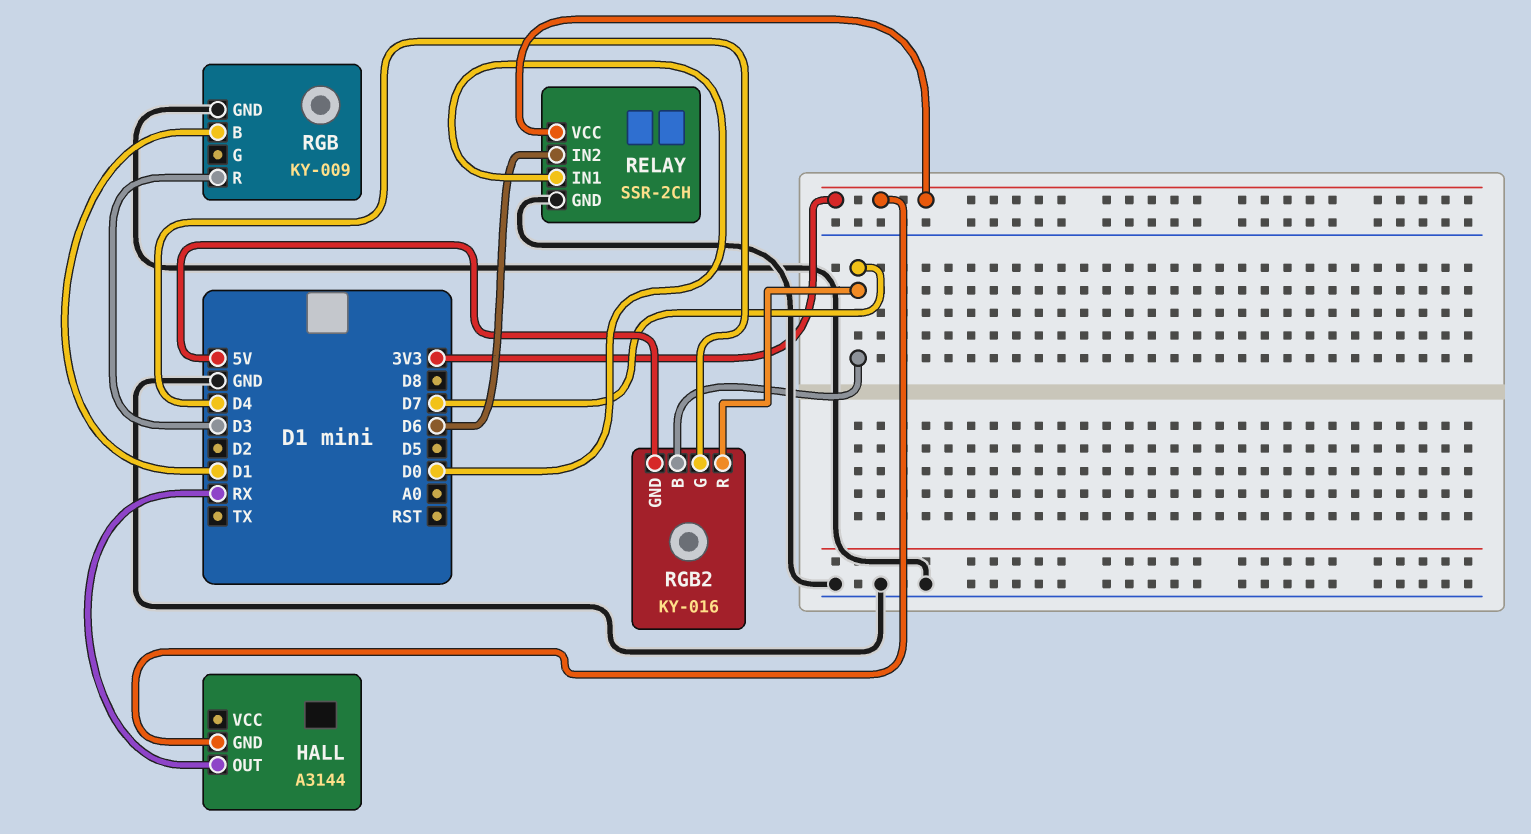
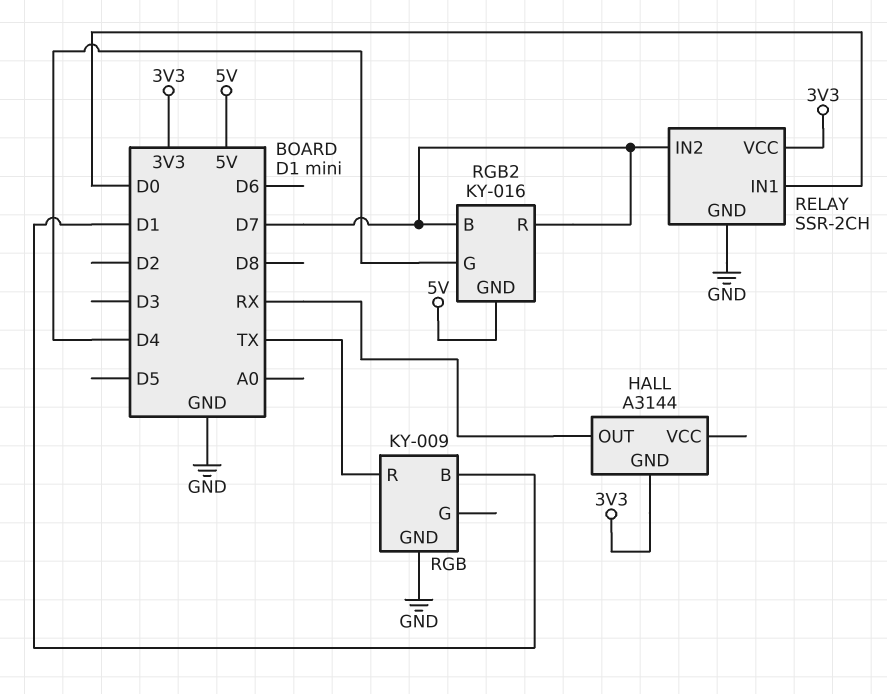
RELAY pin IN2: D6 -> D7
RGB pin R: D3 -> TX

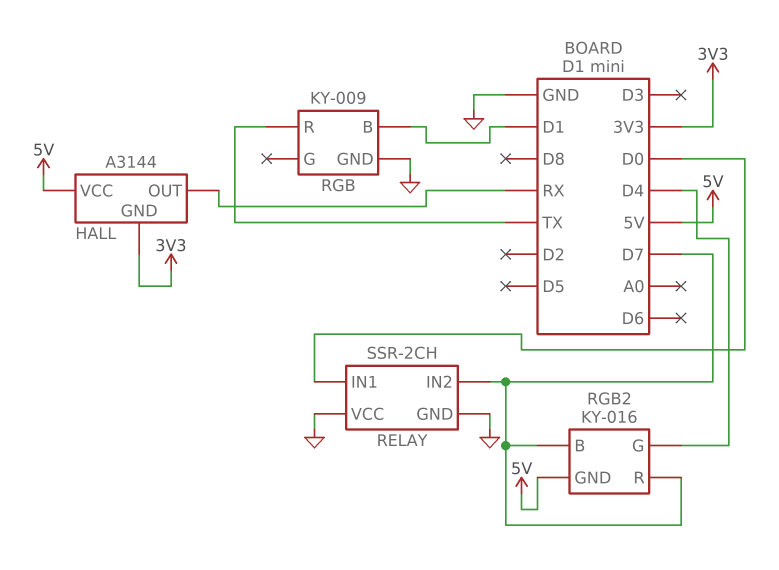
HALL pin VCC: none -> 5V
RELAY pin VCC: 3V3 -> GND

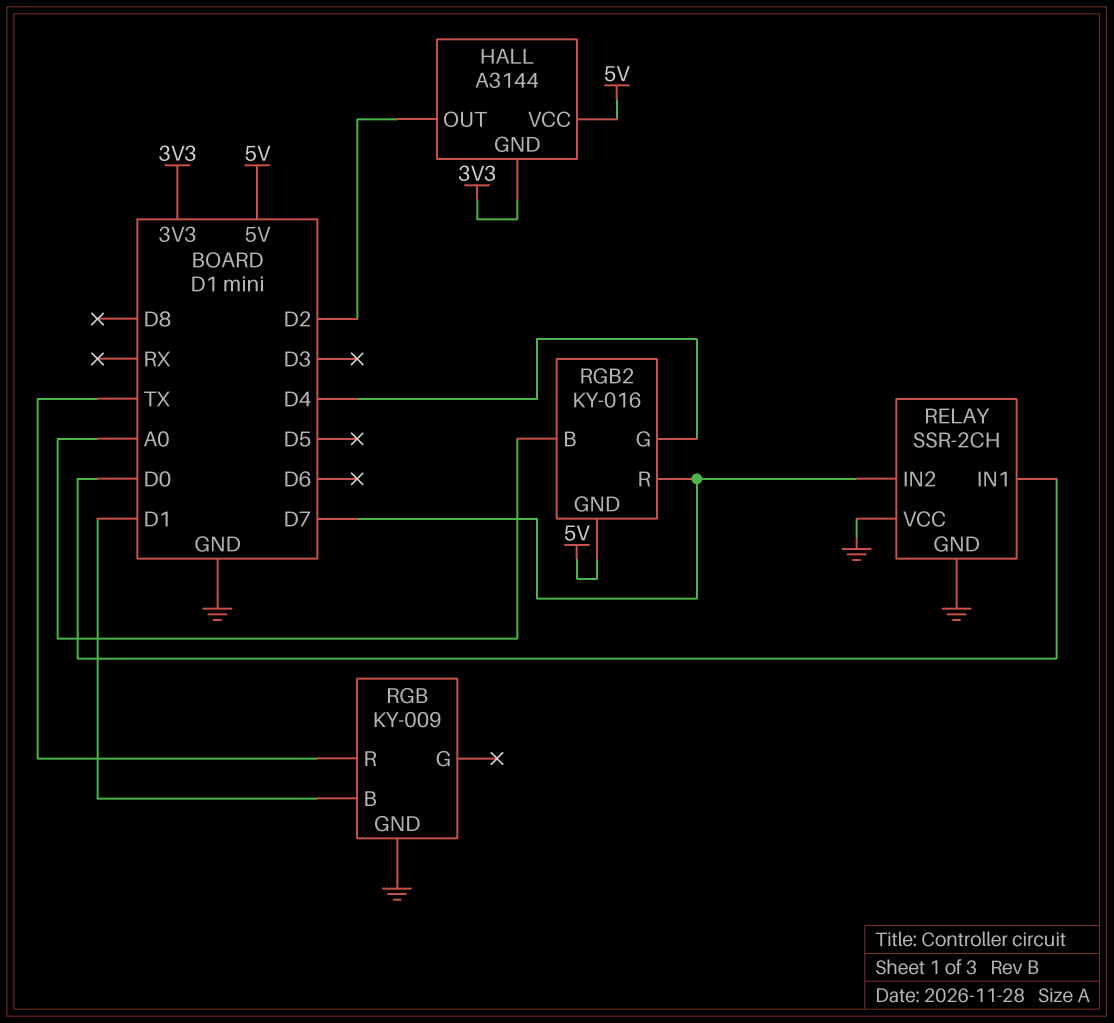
HALL pin OUT: RX -> D2
RGB2 pin B: D7 -> A0

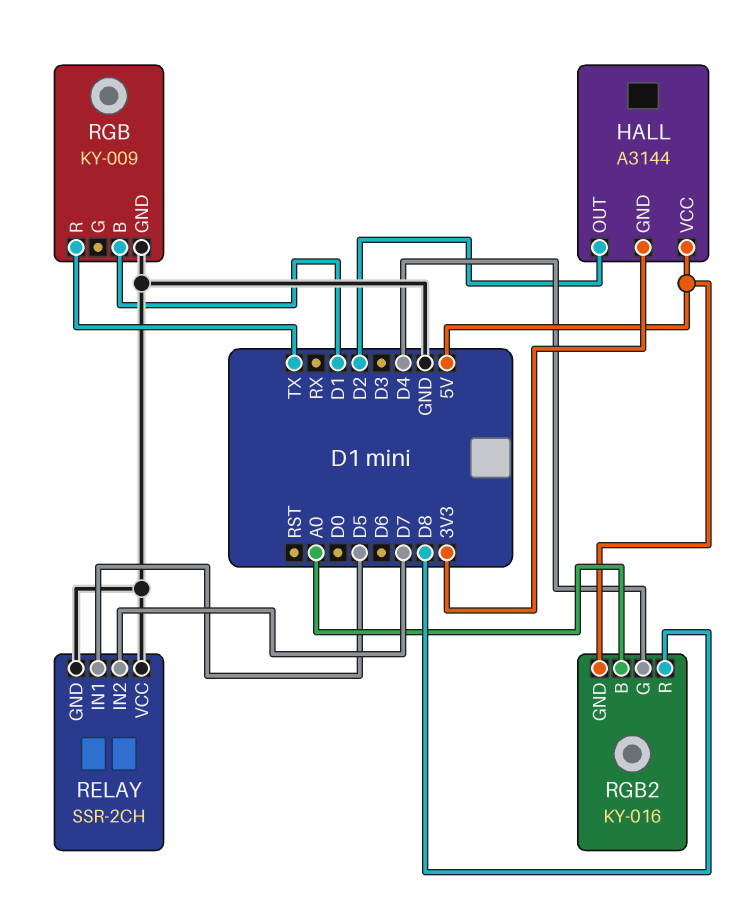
RELAY pin IN1: D0 -> D5
RGB2 pin R: D7 -> D8

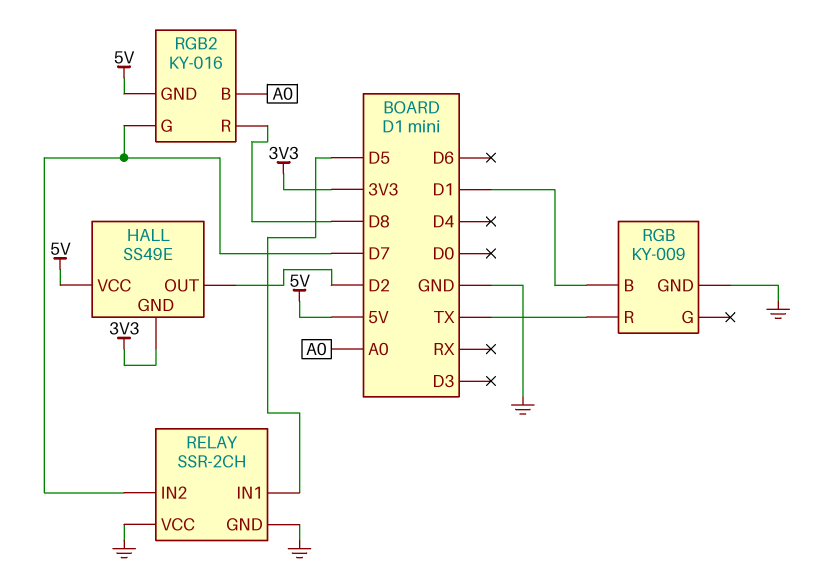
HALL: A3144 -> SS49E
RGB2 pin G: D4 -> D7

